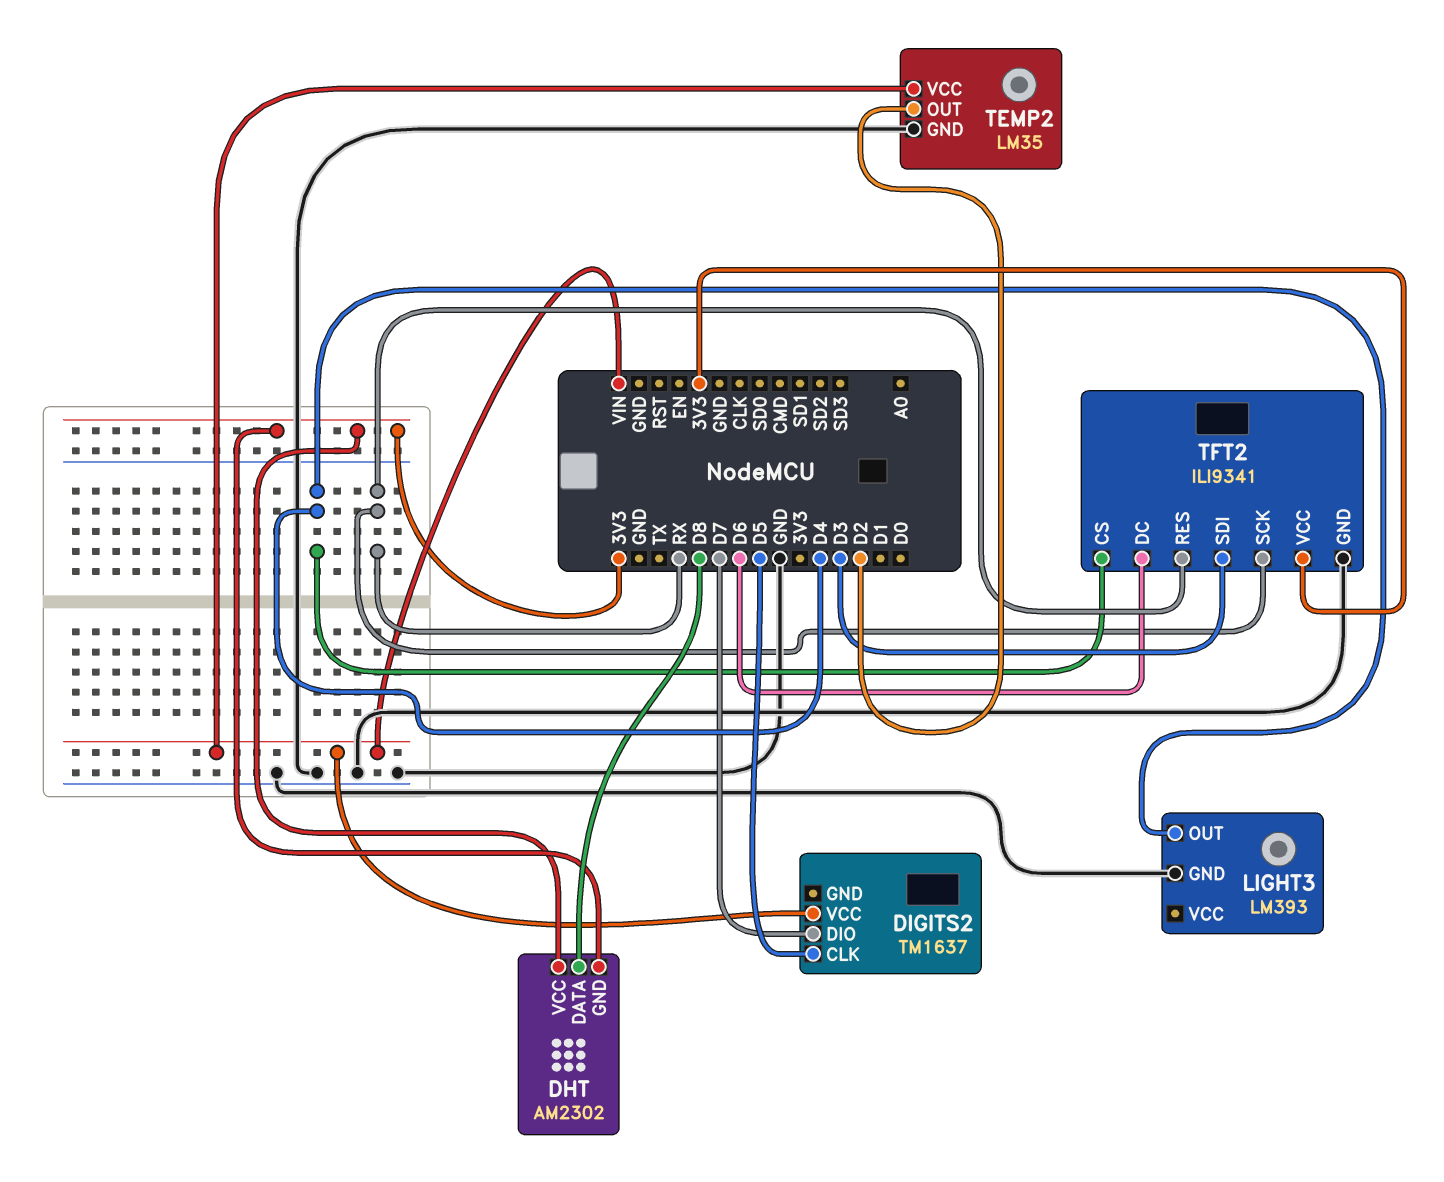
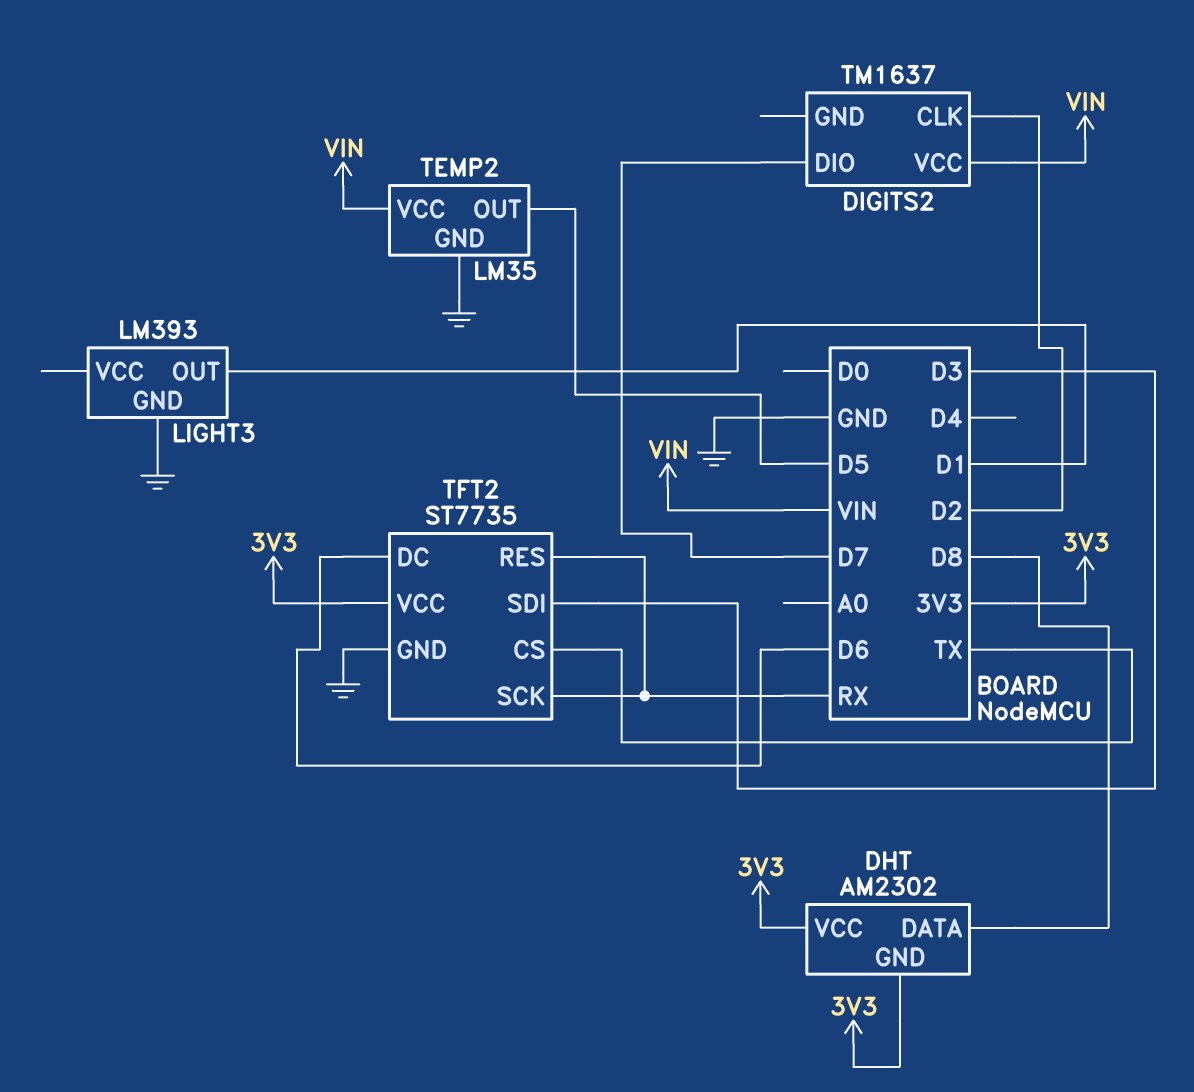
DIGITS2 pin CLK: D5 -> D2
LIGHT3 pin OUT: D4 -> D1
TEMP2 pin OUT: D2 -> D5
TFT2: ILI9341 -> ST7735
TFT2 pin CS: D4 -> TX

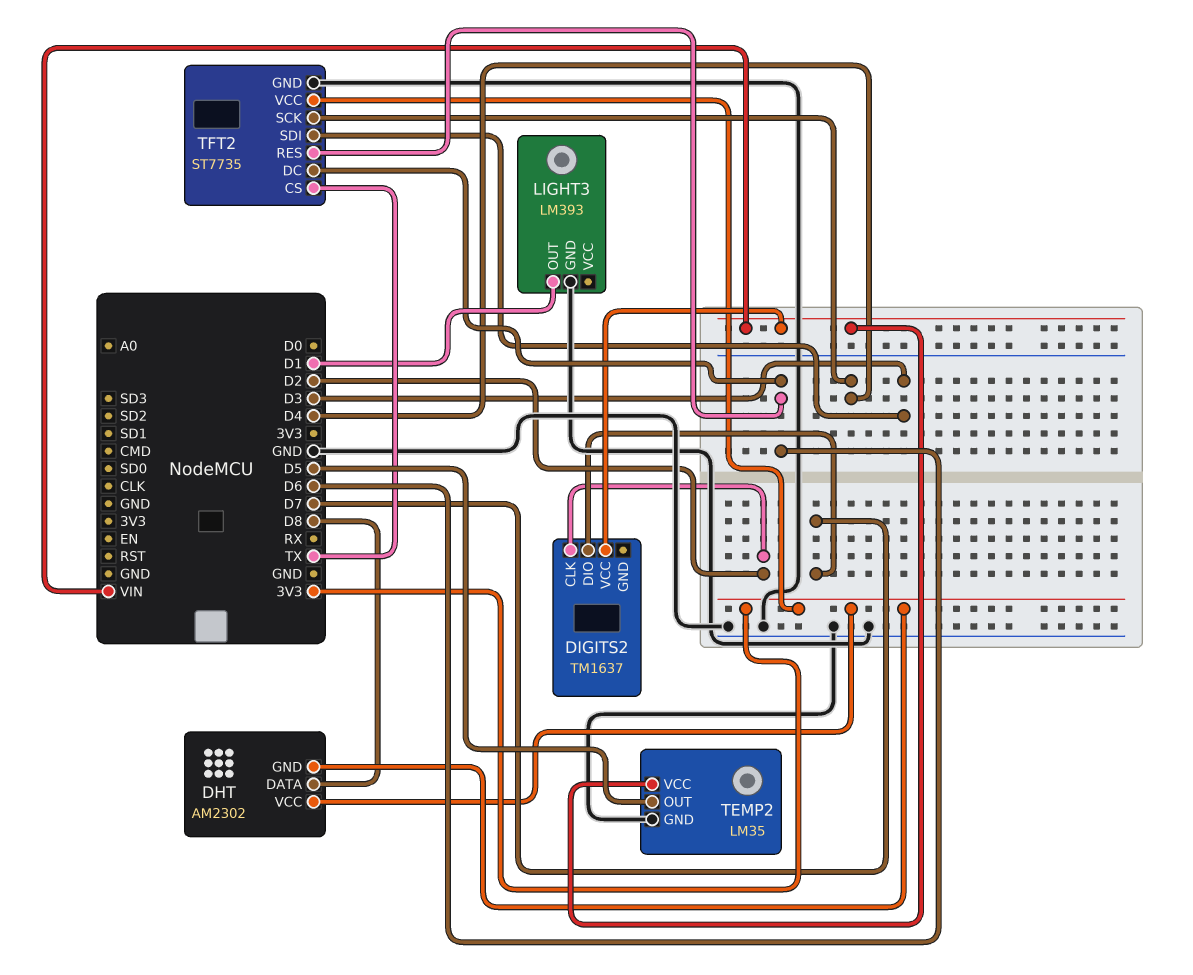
TFT2 pin RES: RX -> D6
TFT2 pin SCK: RX -> D4

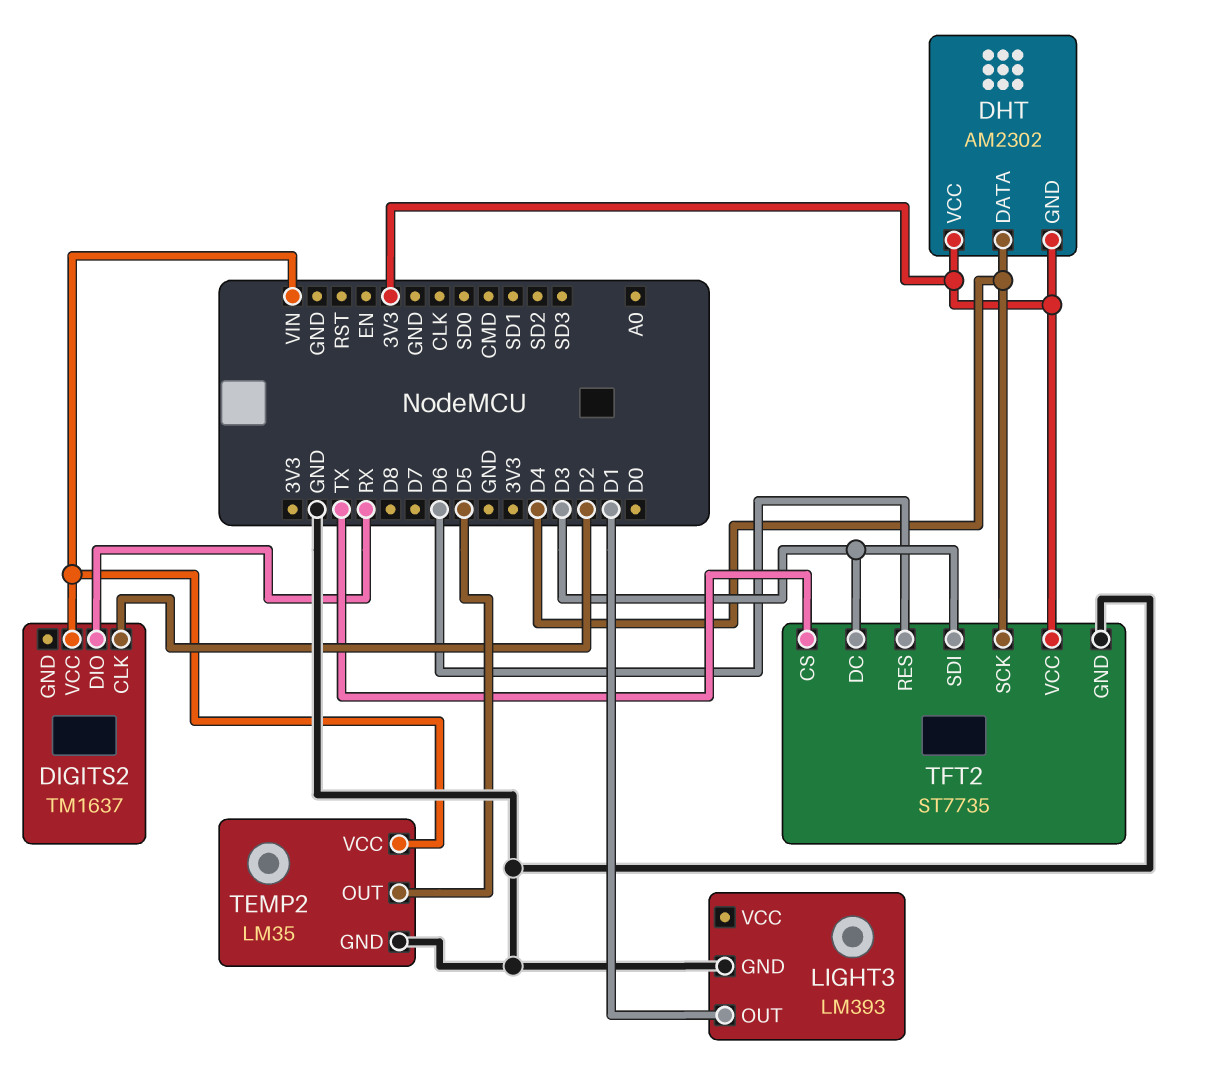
DHT pin DATA: D8 -> D4
DIGITS2 pin DIO: D7 -> RX
TFT2 pin DC: D6 -> D3

